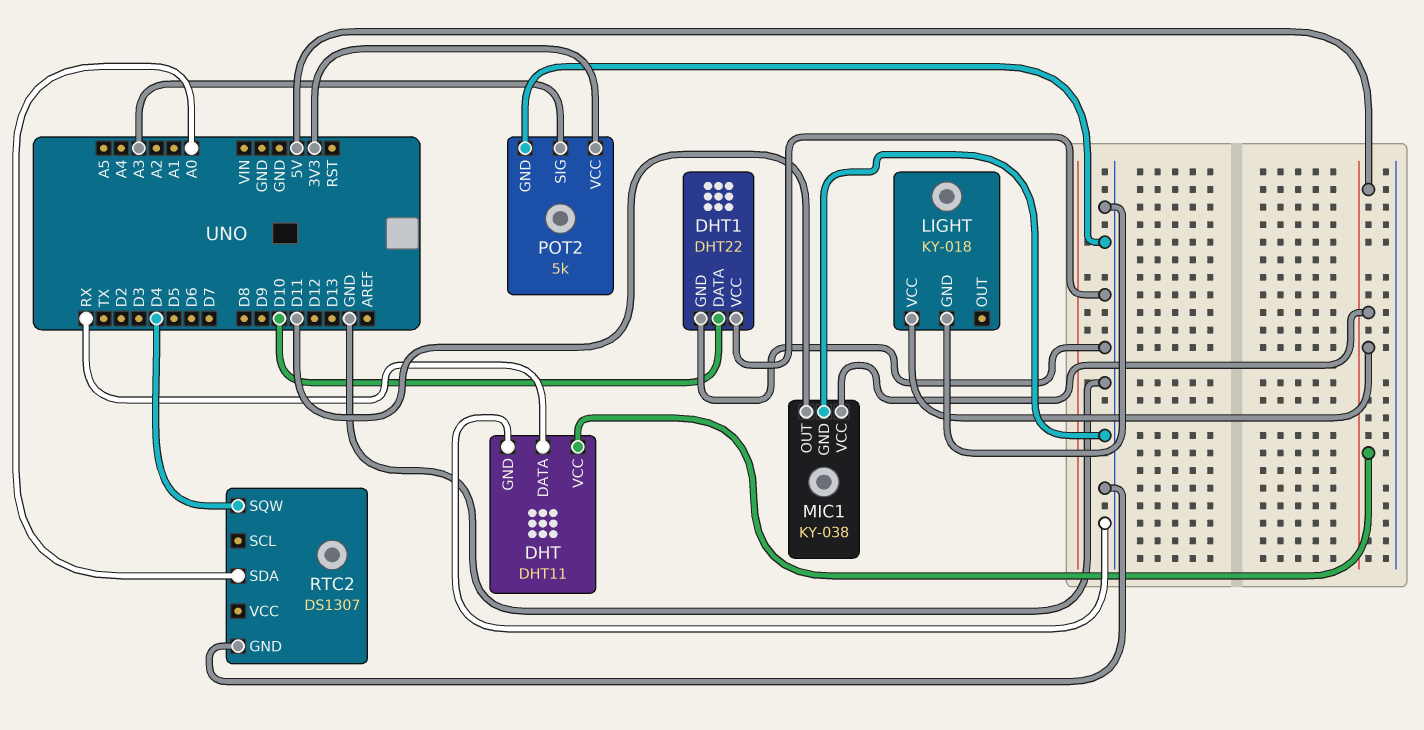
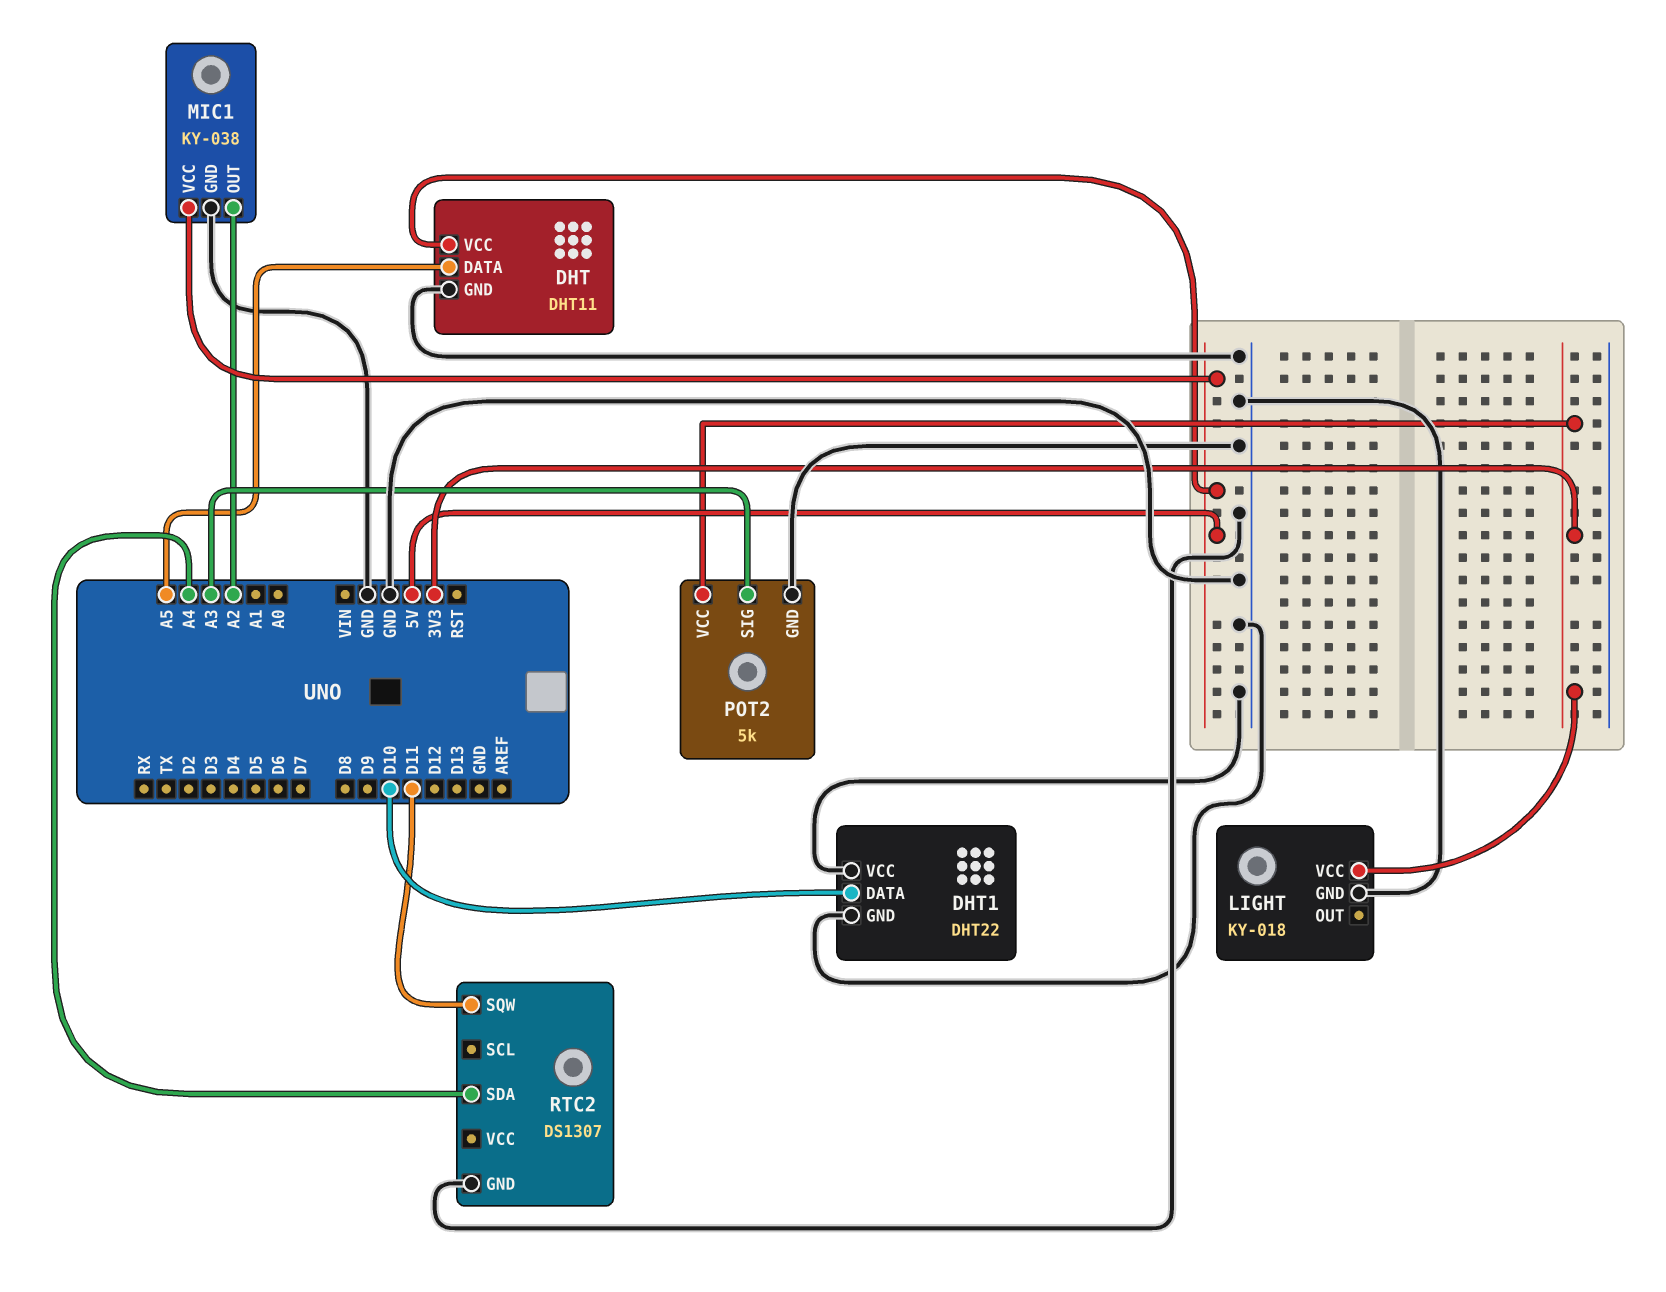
DHT pin DATA: RX -> A5
LIGHT pin VCC: 5V -> 3V3
MIC1 pin OUT: D11 -> A2
RTC2 pin SDA: A0 -> A4
RTC2 pin SQW: D4 -> D11

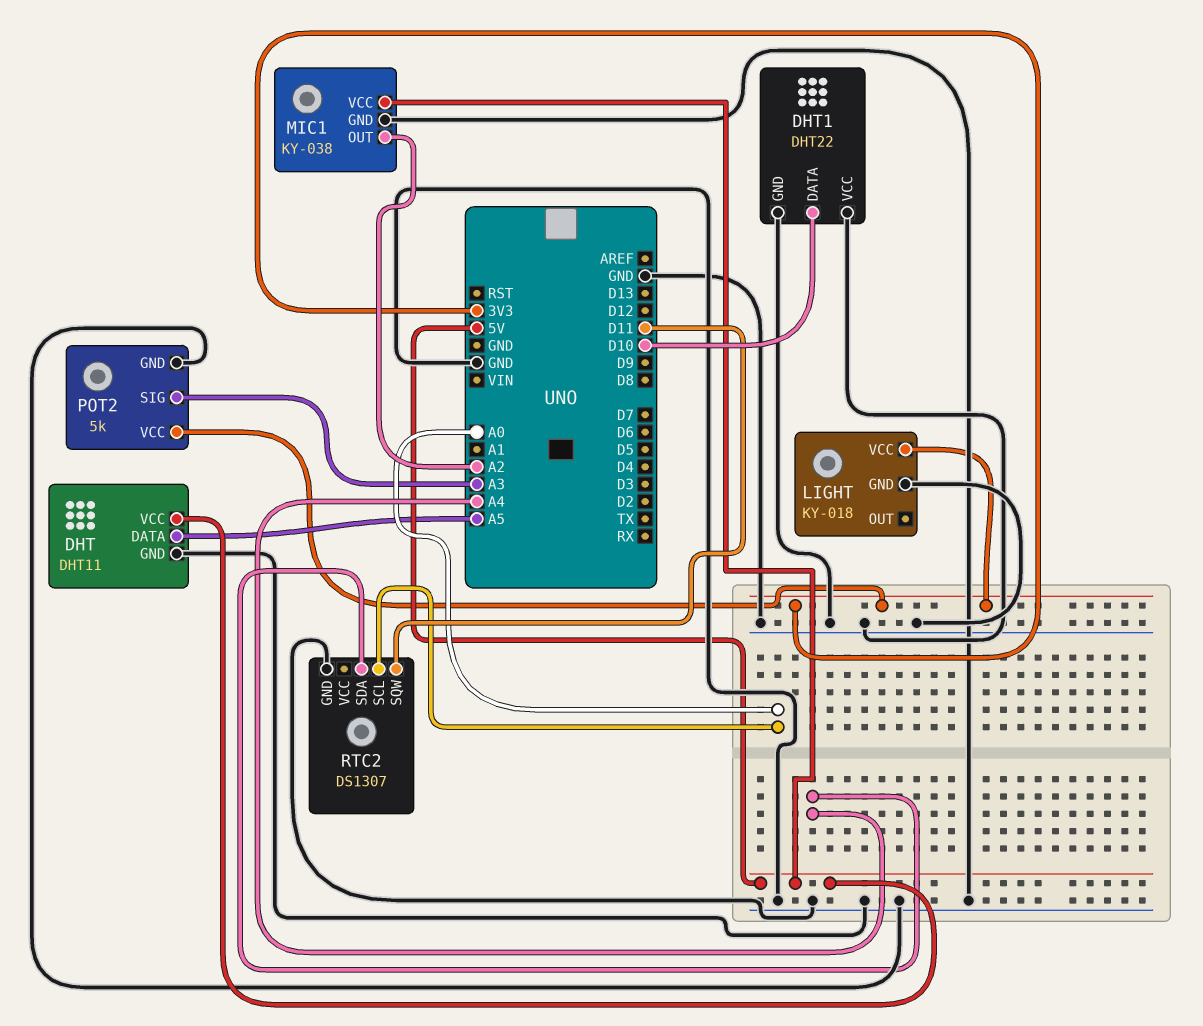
RTC2 pin SCL: none -> A0

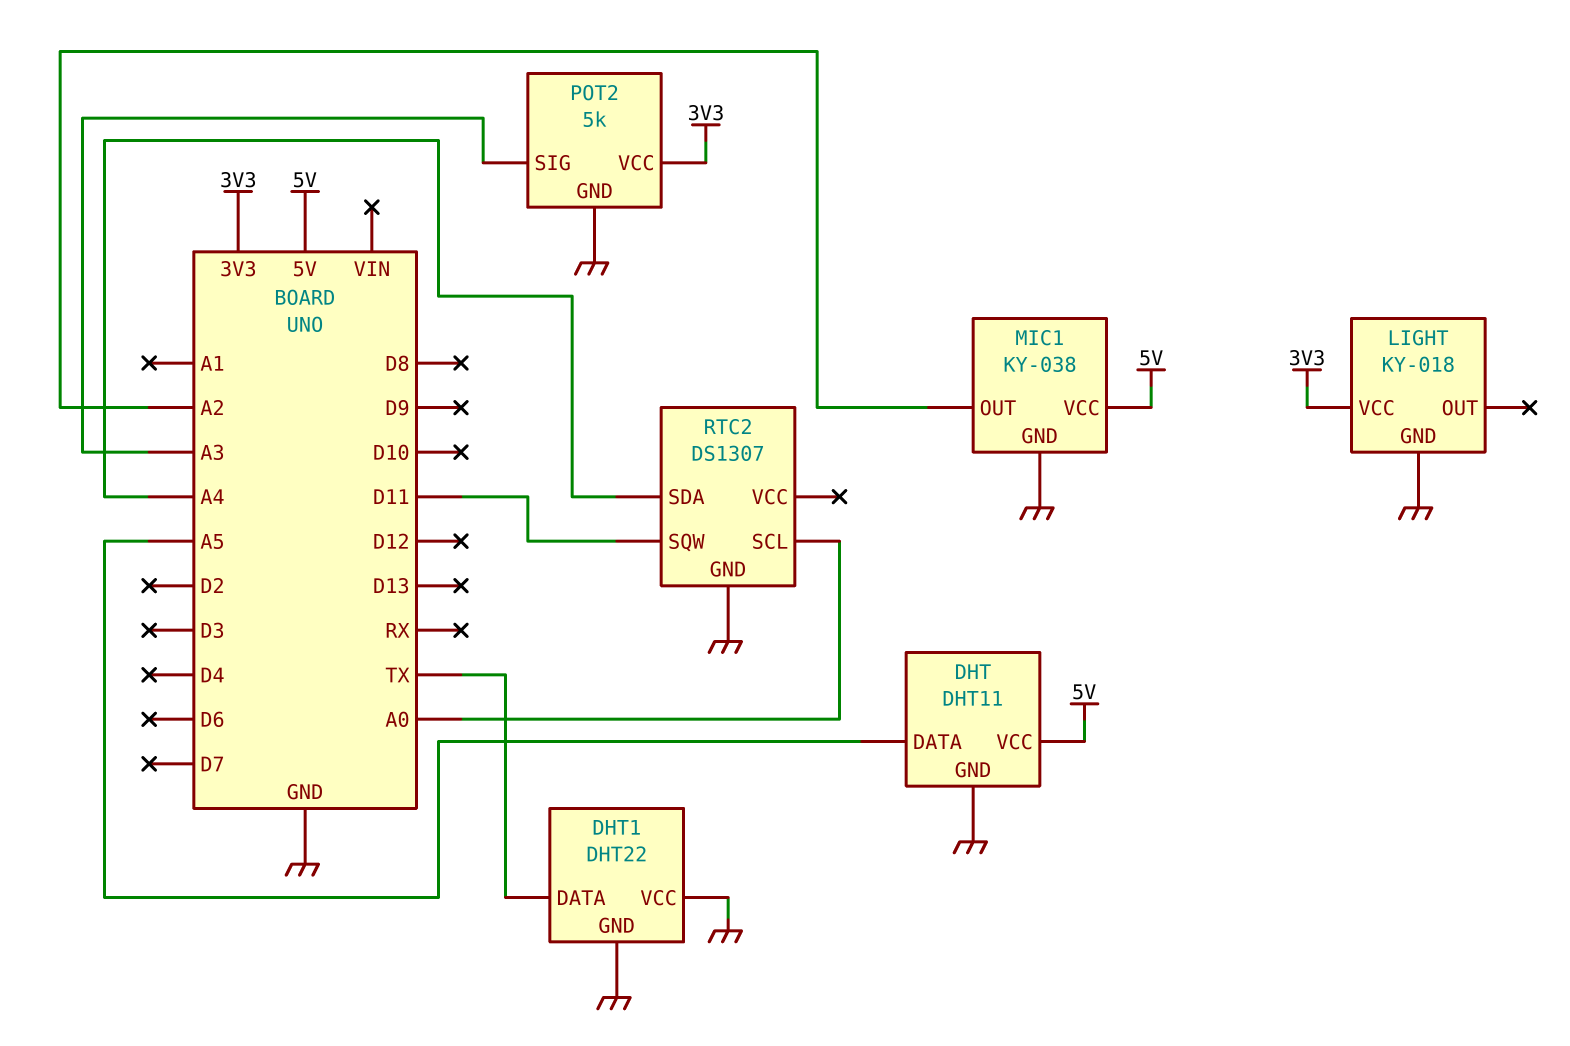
DHT1 pin DATA: D10 -> TX

